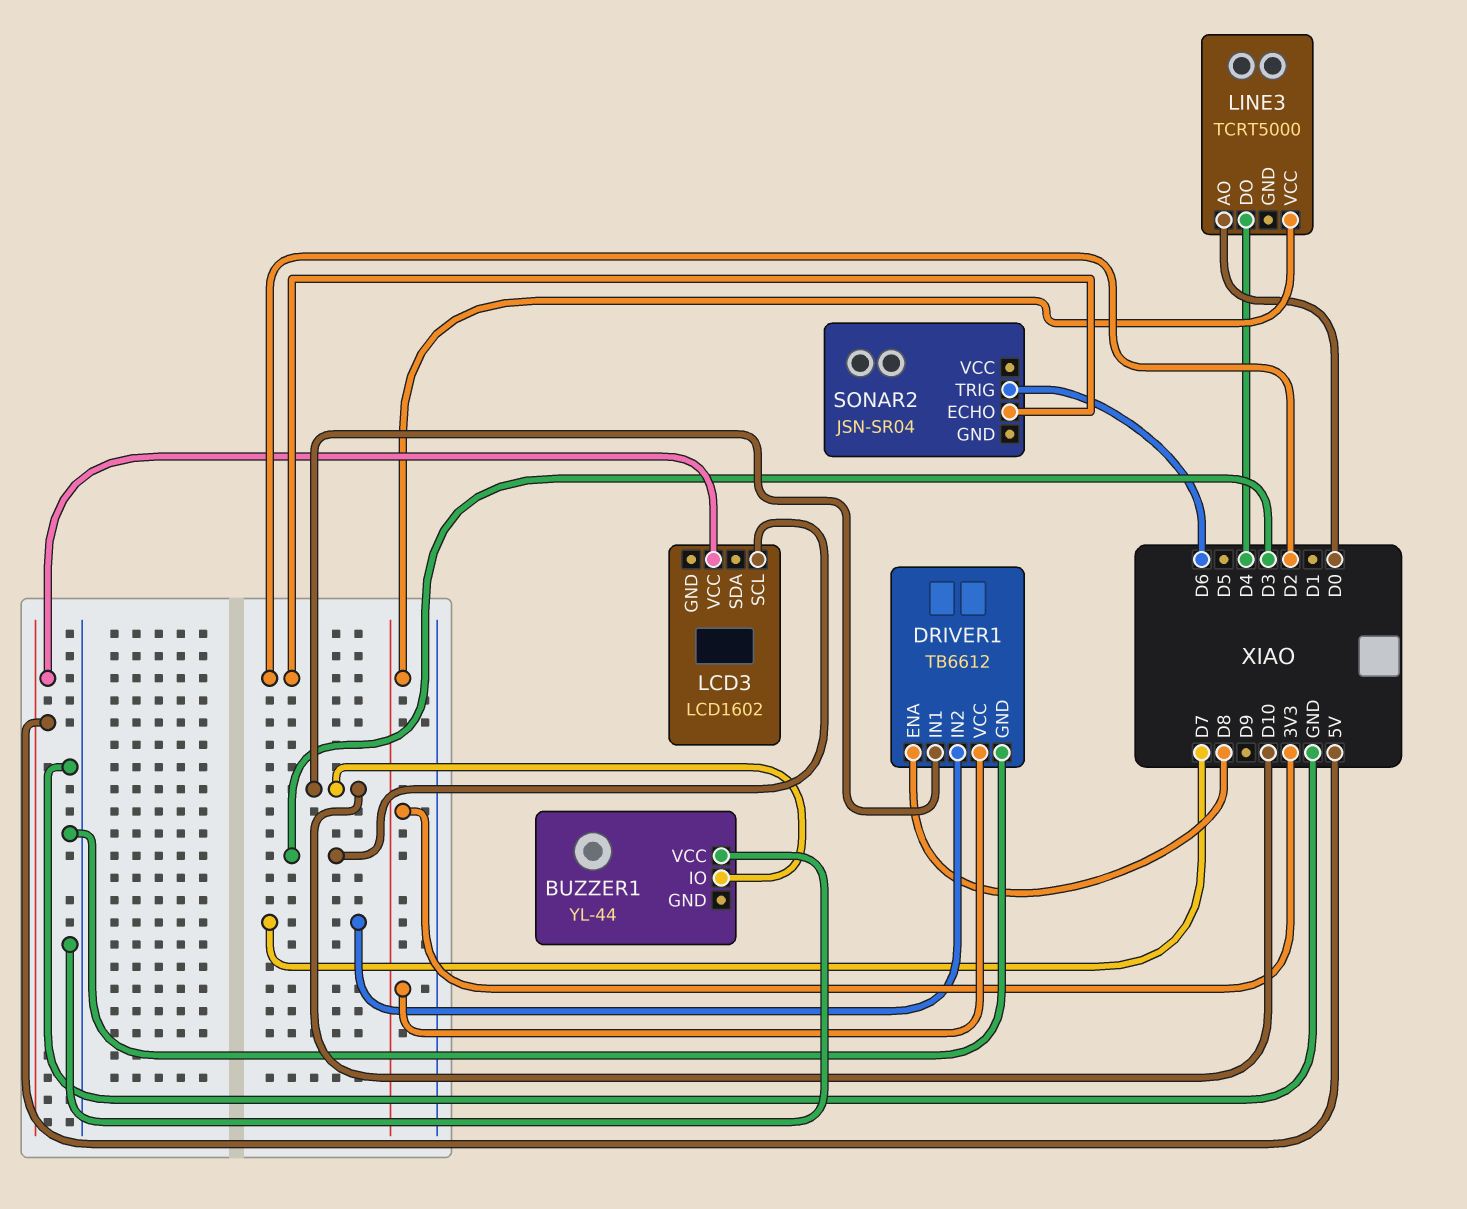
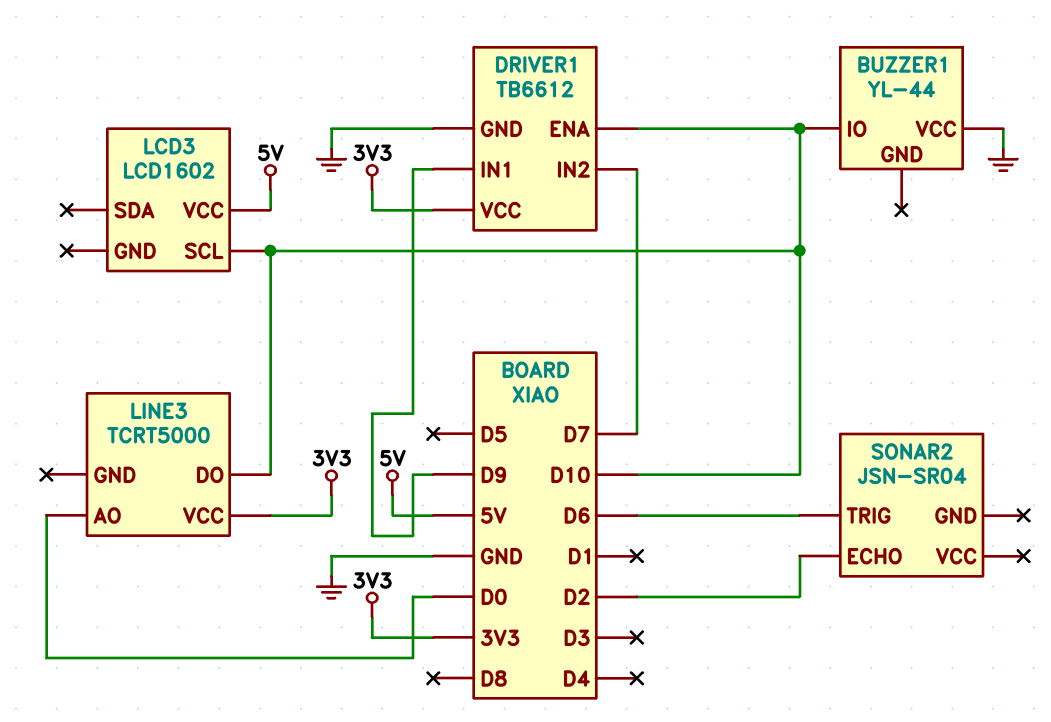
DRIVER1 pin ENA: D8 -> D10
DRIVER1 pin IN1: D10 -> D9
LCD3 pin SCL: D3 -> D10
LINE3 pin DO: D4 -> D10

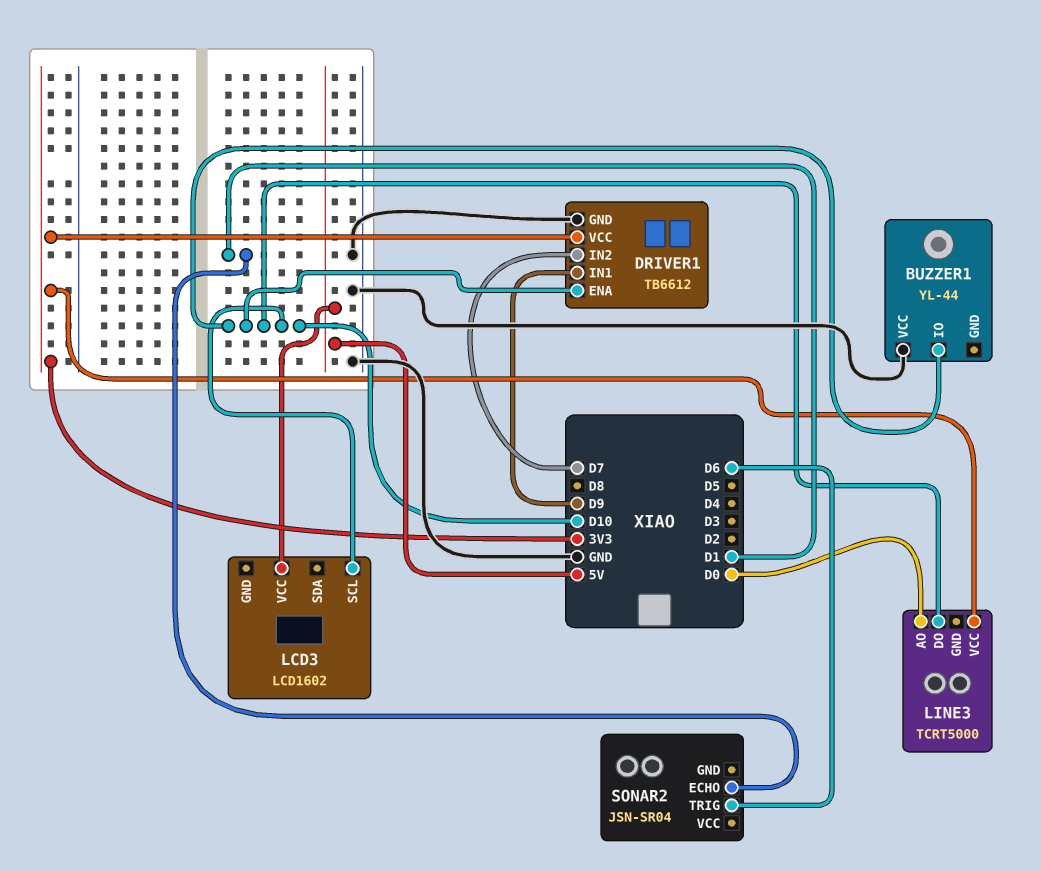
SONAR2 pin ECHO: D2 -> D1

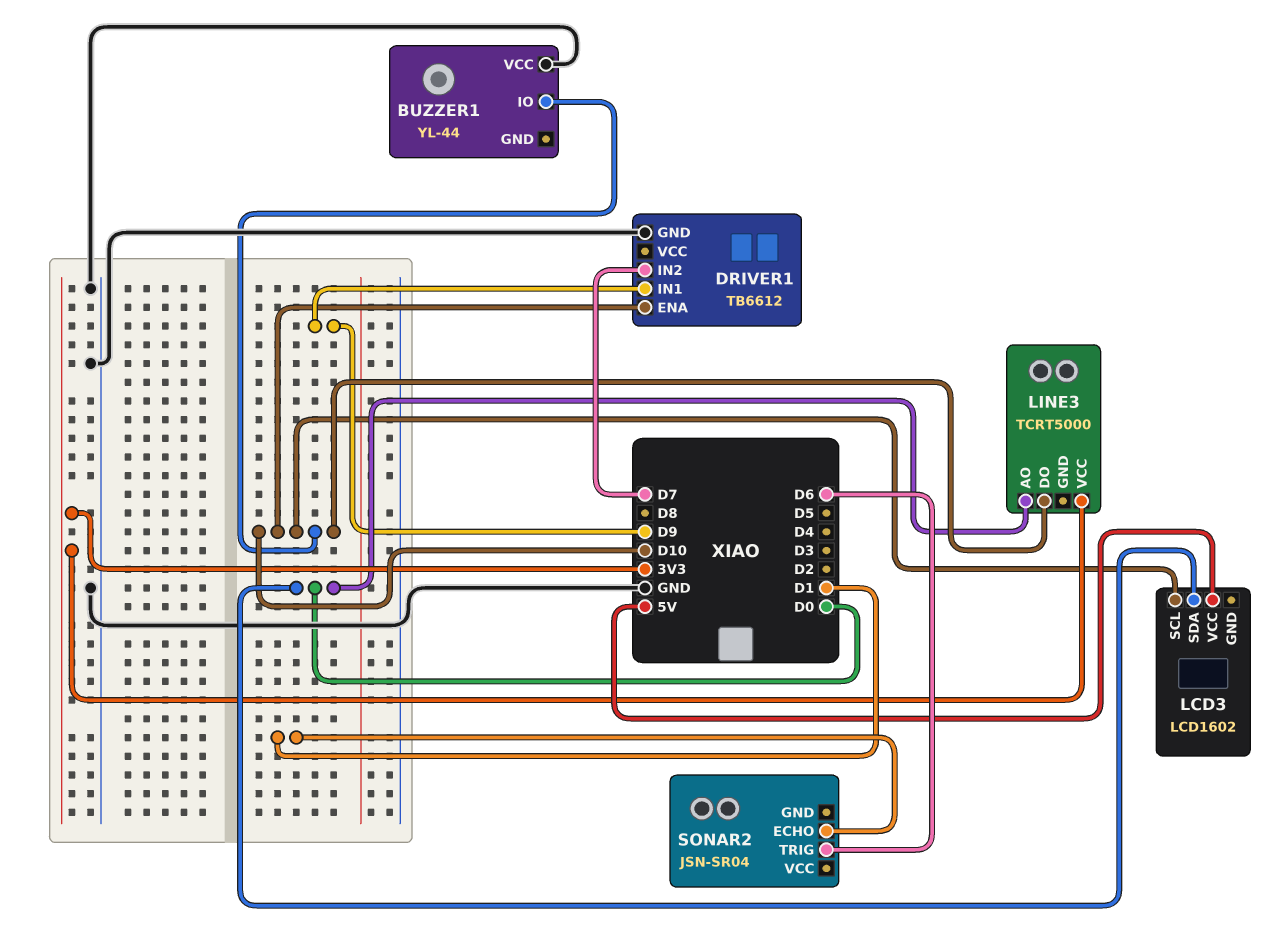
DRIVER1 pin VCC: 3V3 -> none
LCD3 pin SDA: none -> D0

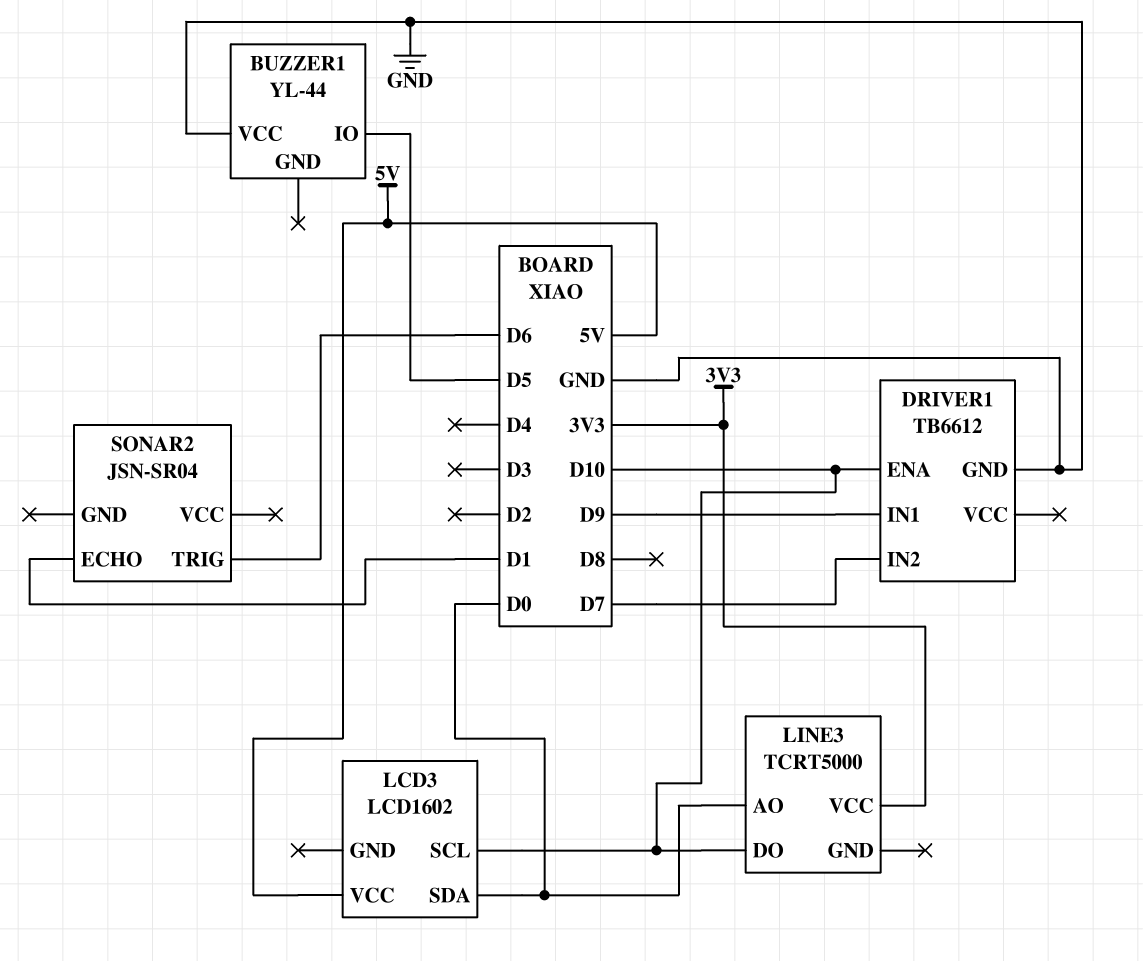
BUZZER1 pin IO: D10 -> D5

